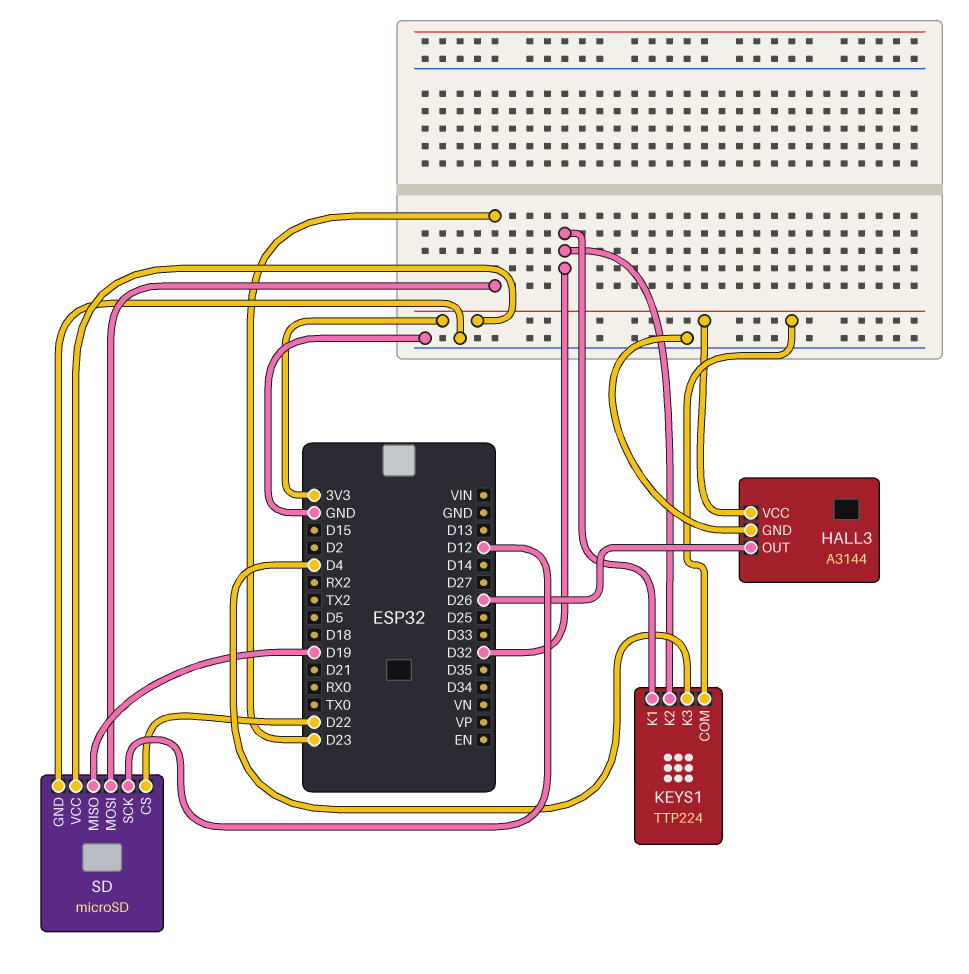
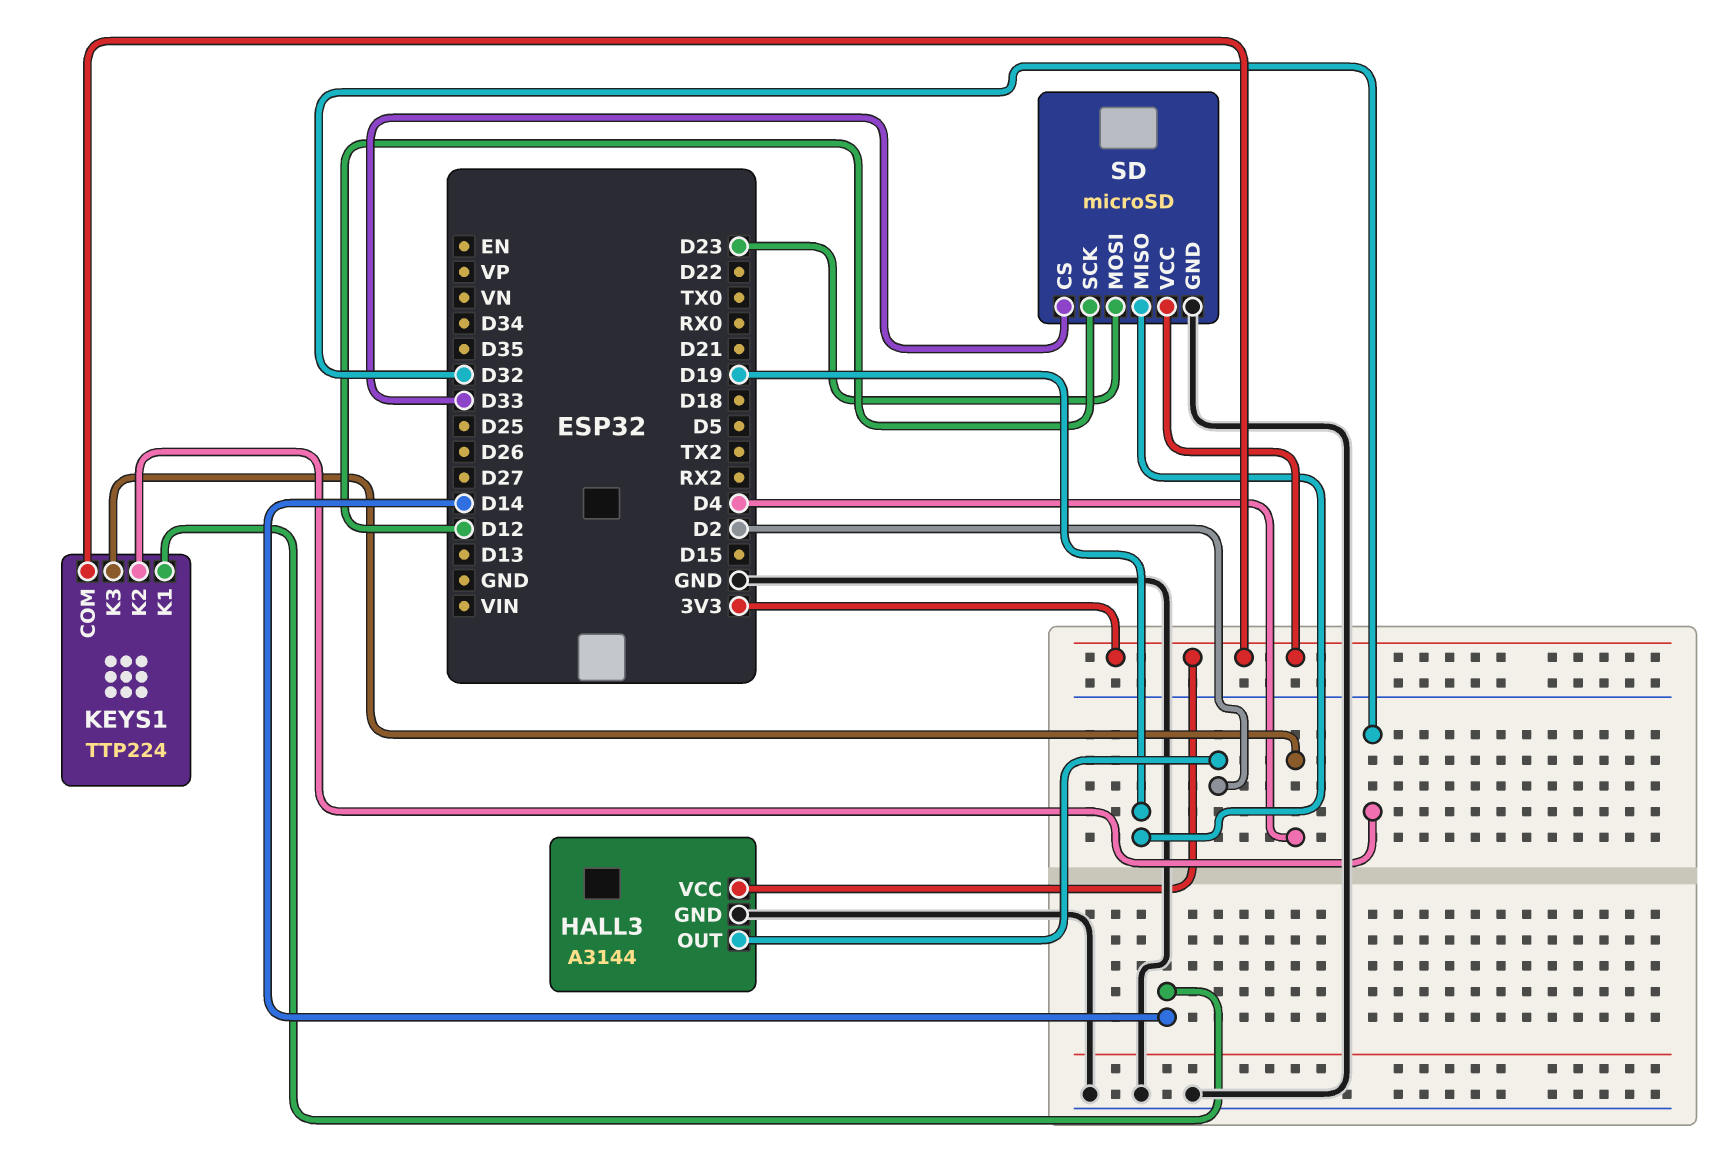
HALL3 pin OUT: D26 -> D2
KEYS1 pin K1: D32 -> D14
SD pin CS: D22 -> D33

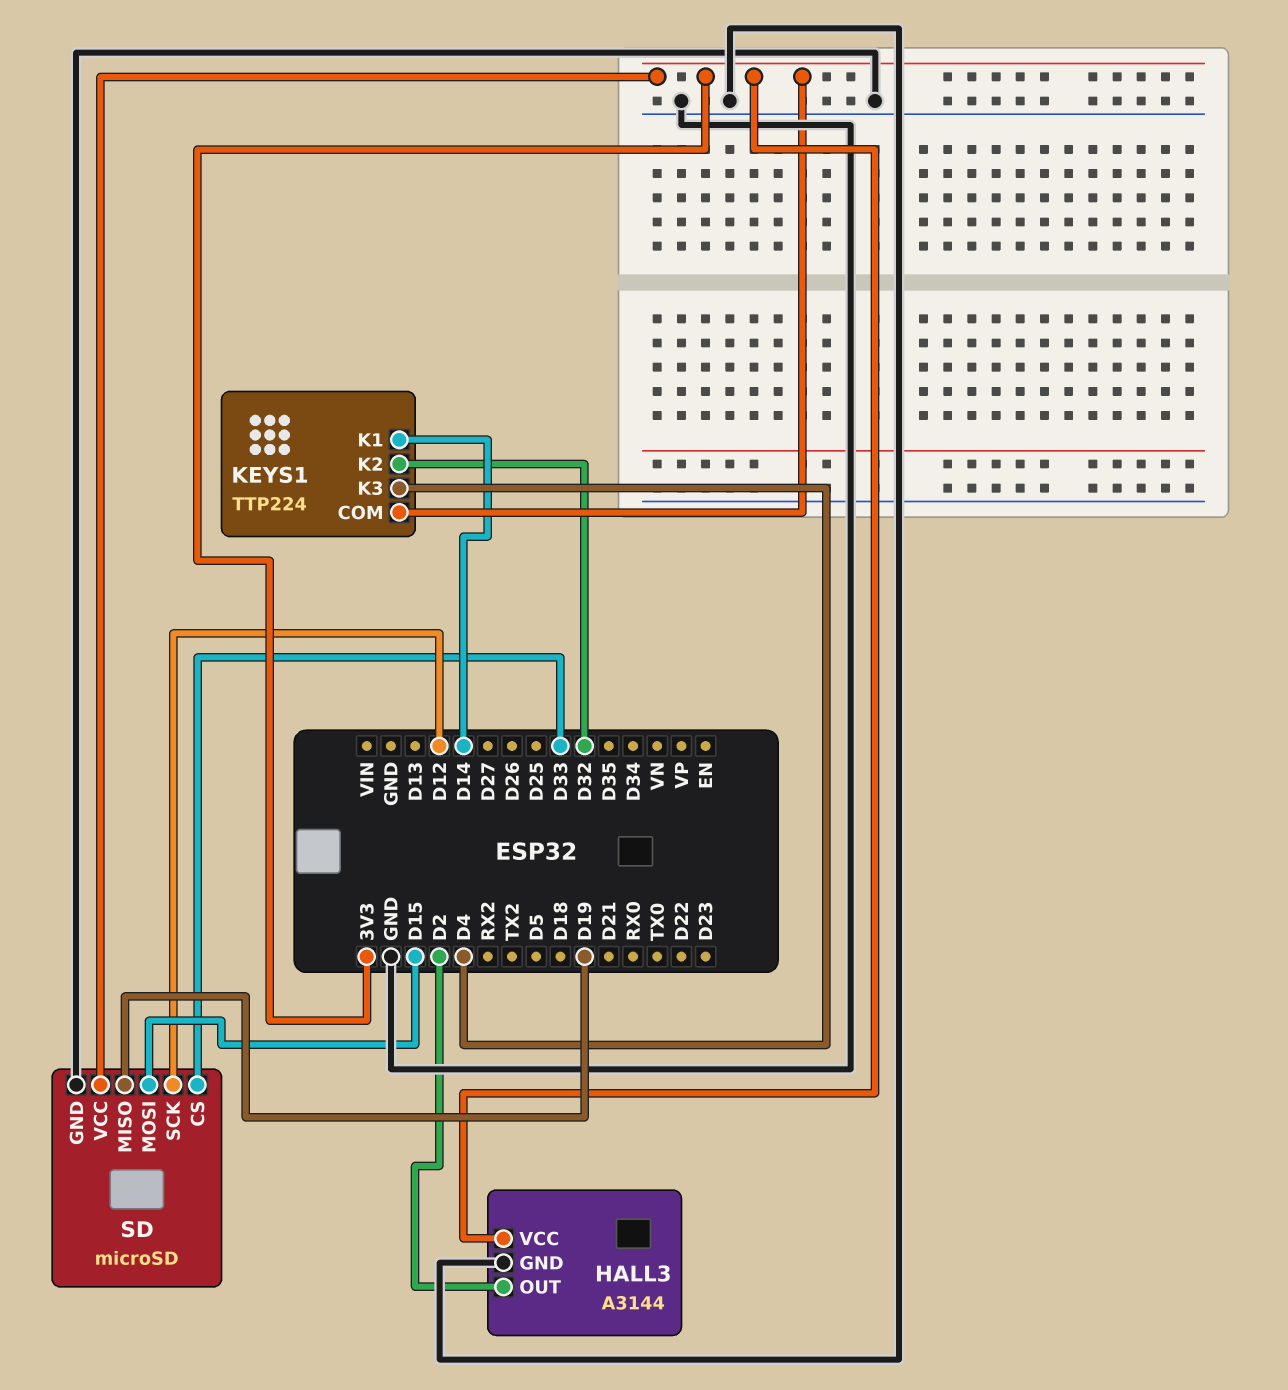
SD pin MOSI: D23 -> D15

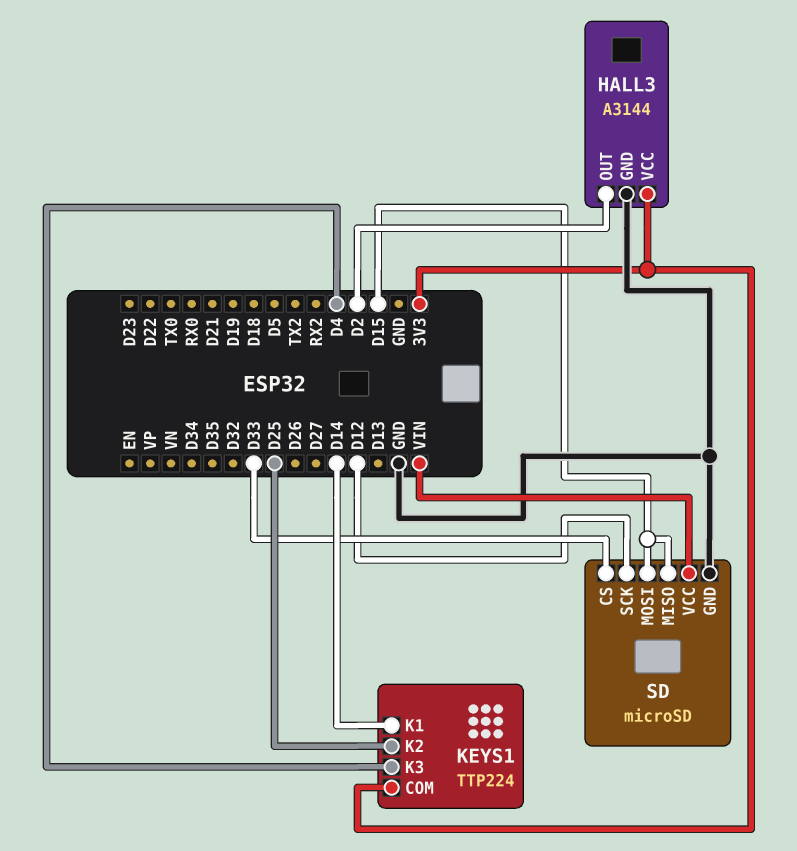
KEYS1 pin K2: D32 -> D25
SD pin MISO: D19 -> D15
SD pin VCC: 3V3 -> VIN

